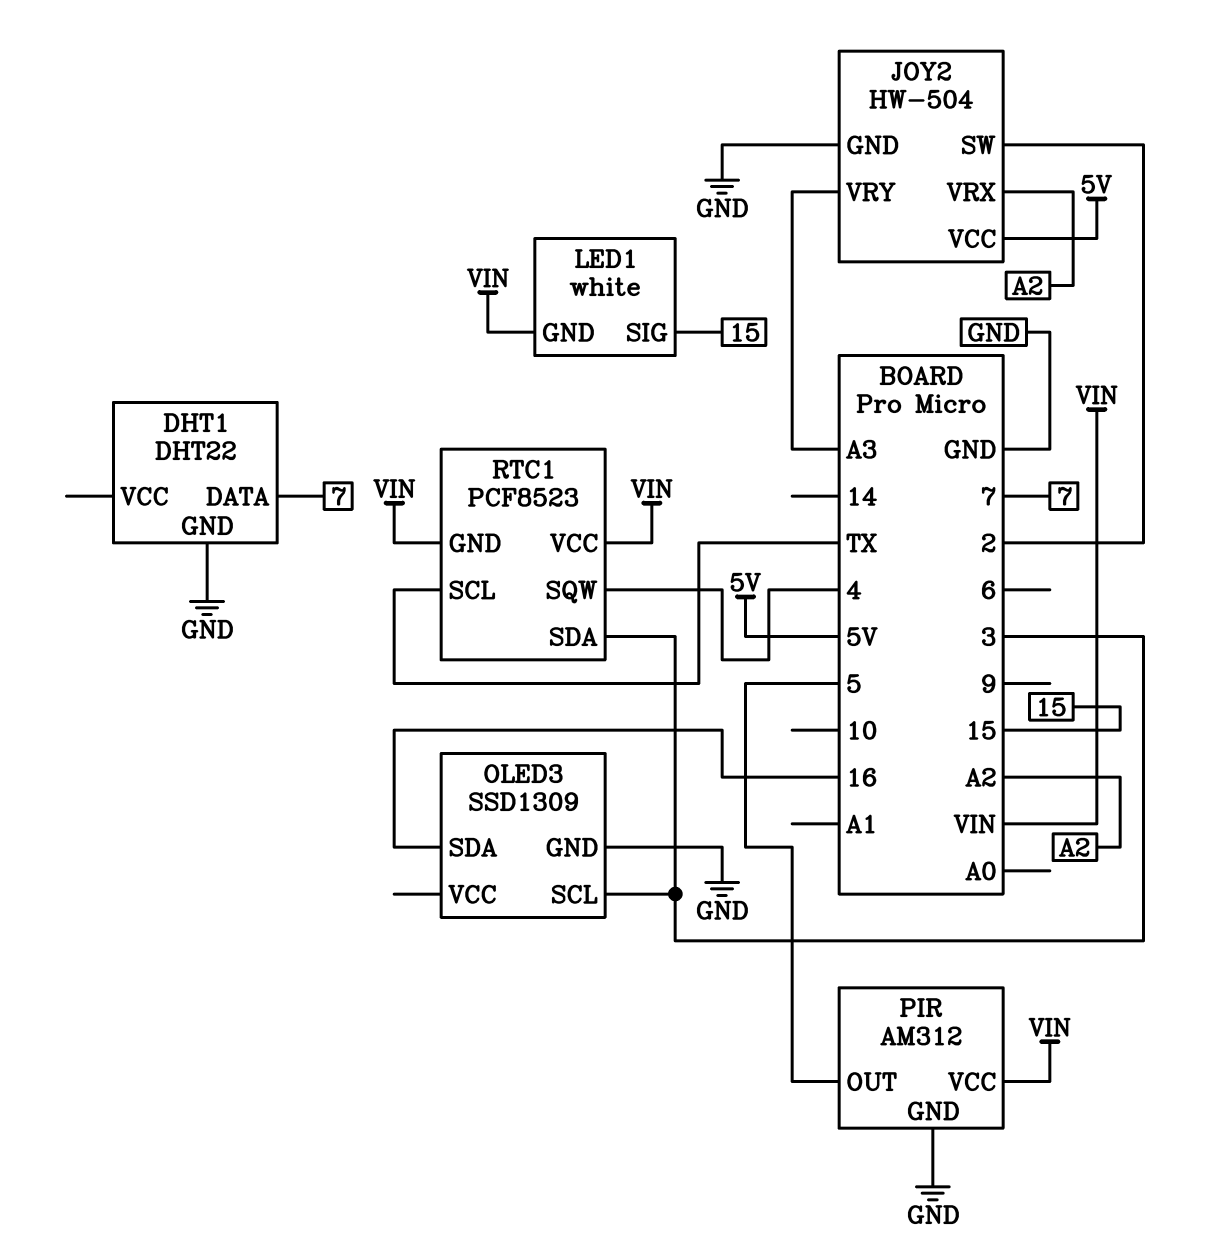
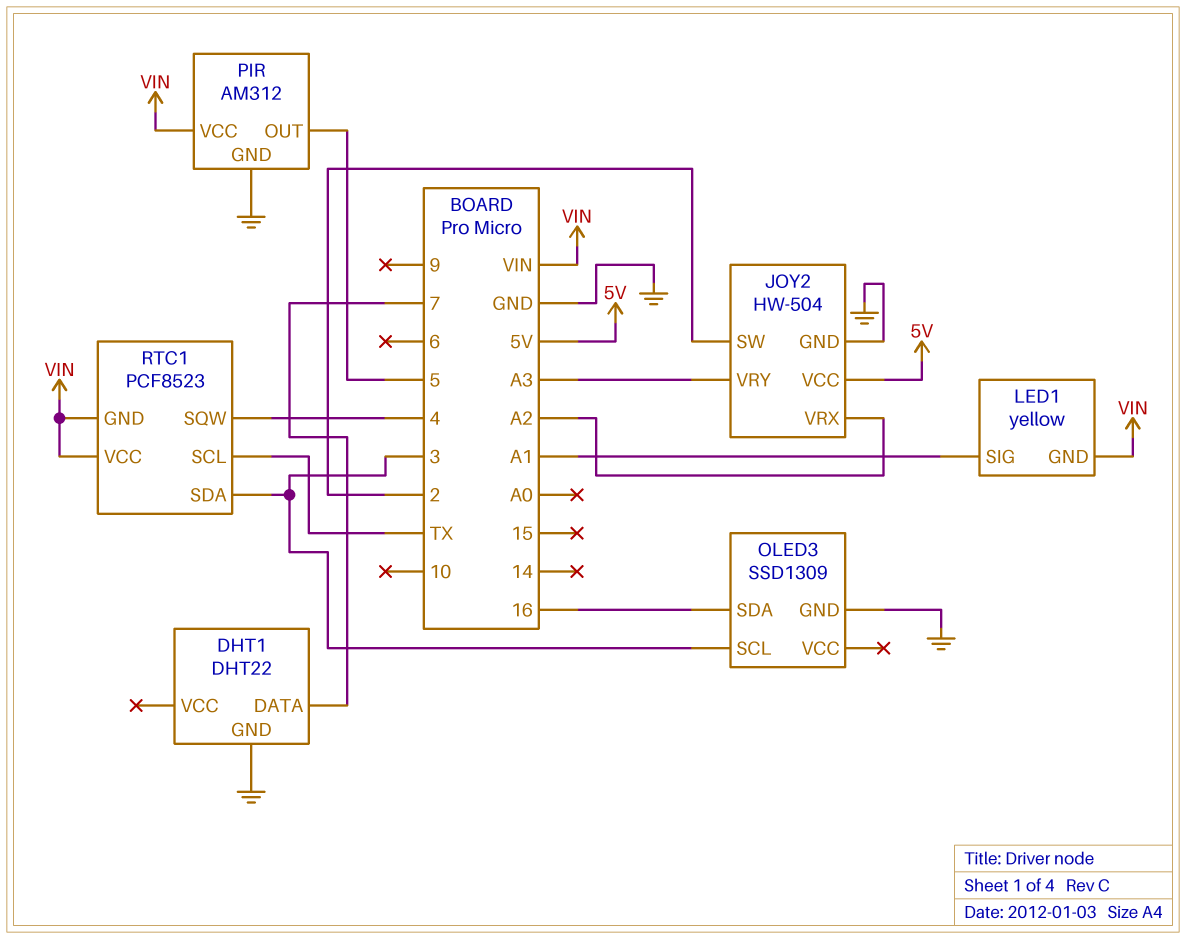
LED1: white -> yellow
LED1 pin SIG: 15 -> A1

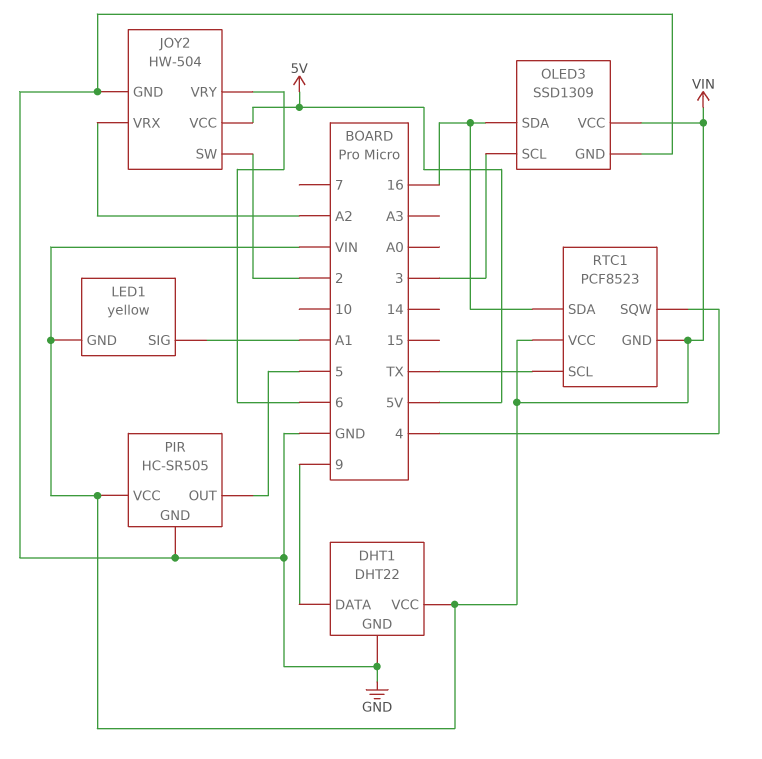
DHT1 pin DATA: 7 -> 9
DHT1 pin VCC: none -> VIN
JOY2 pin VRY: A3 -> 6
OLED3 pin VCC: none -> VIN
PIR: AM312 -> HC-SR505
RTC1 pin SDA: 3 -> 16

